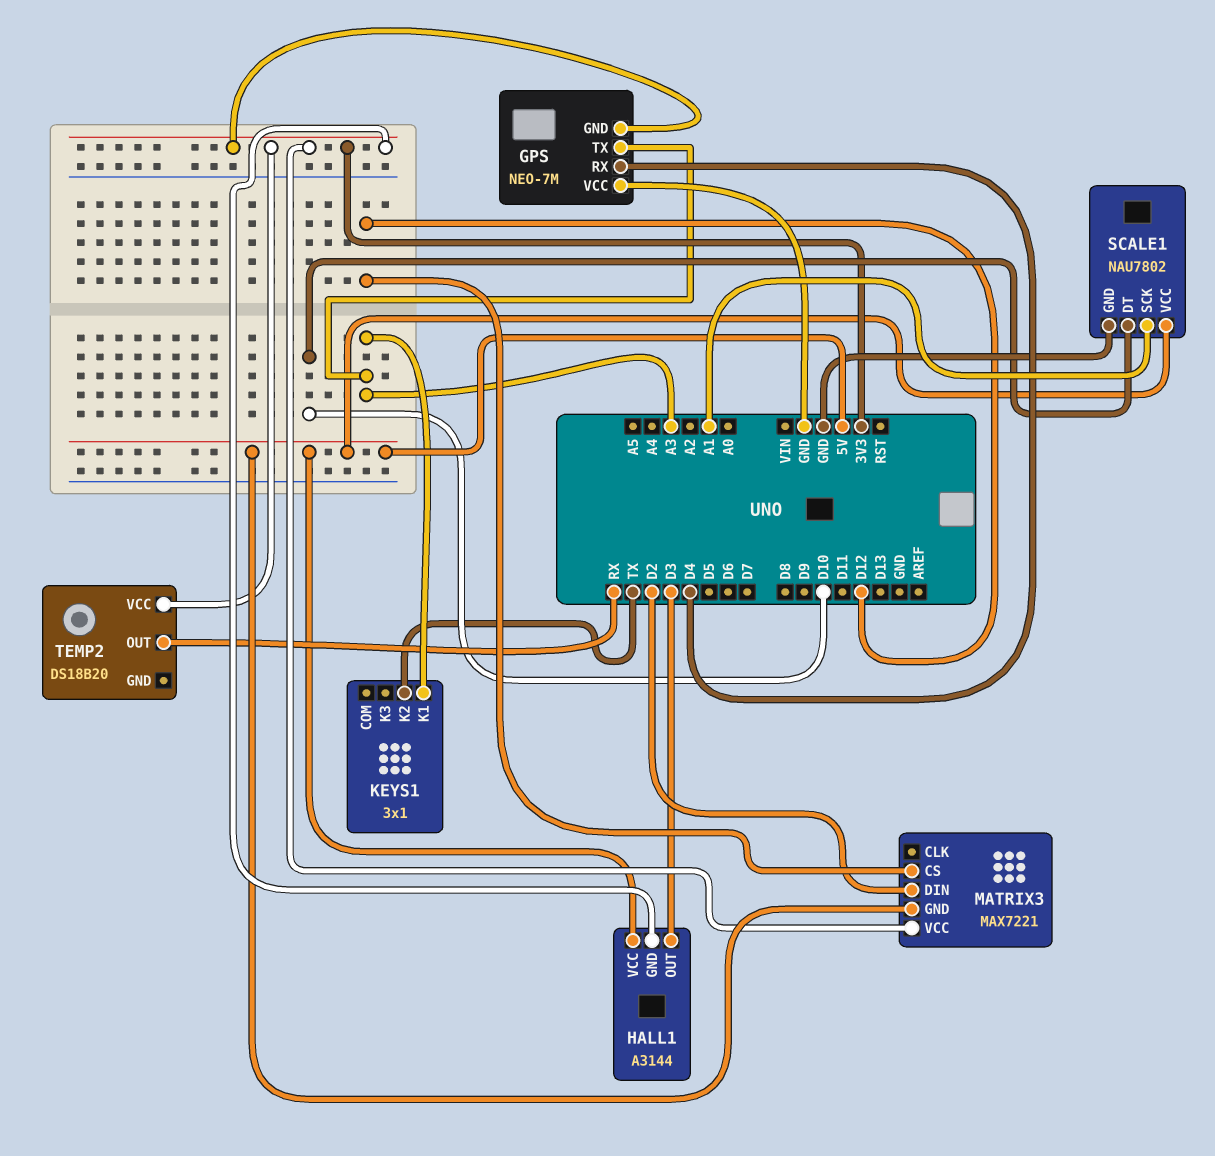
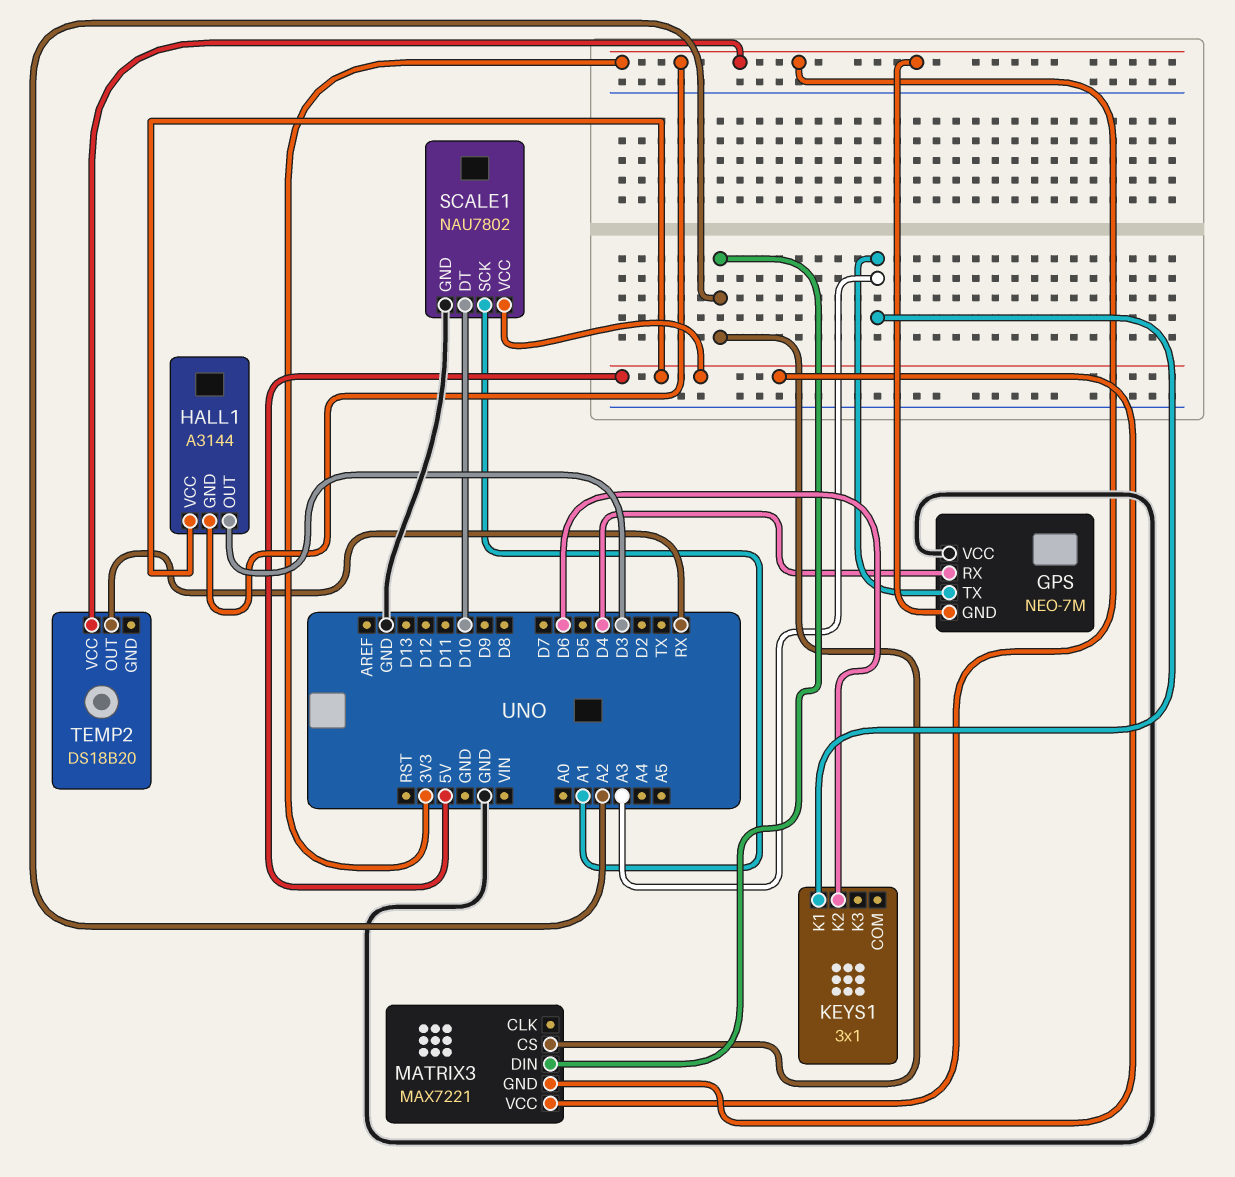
KEYS1 pin K2: TX -> D6
MATRIX3 pin CS: D12 -> A2
MATRIX3 pin DIN: D2 -> A2

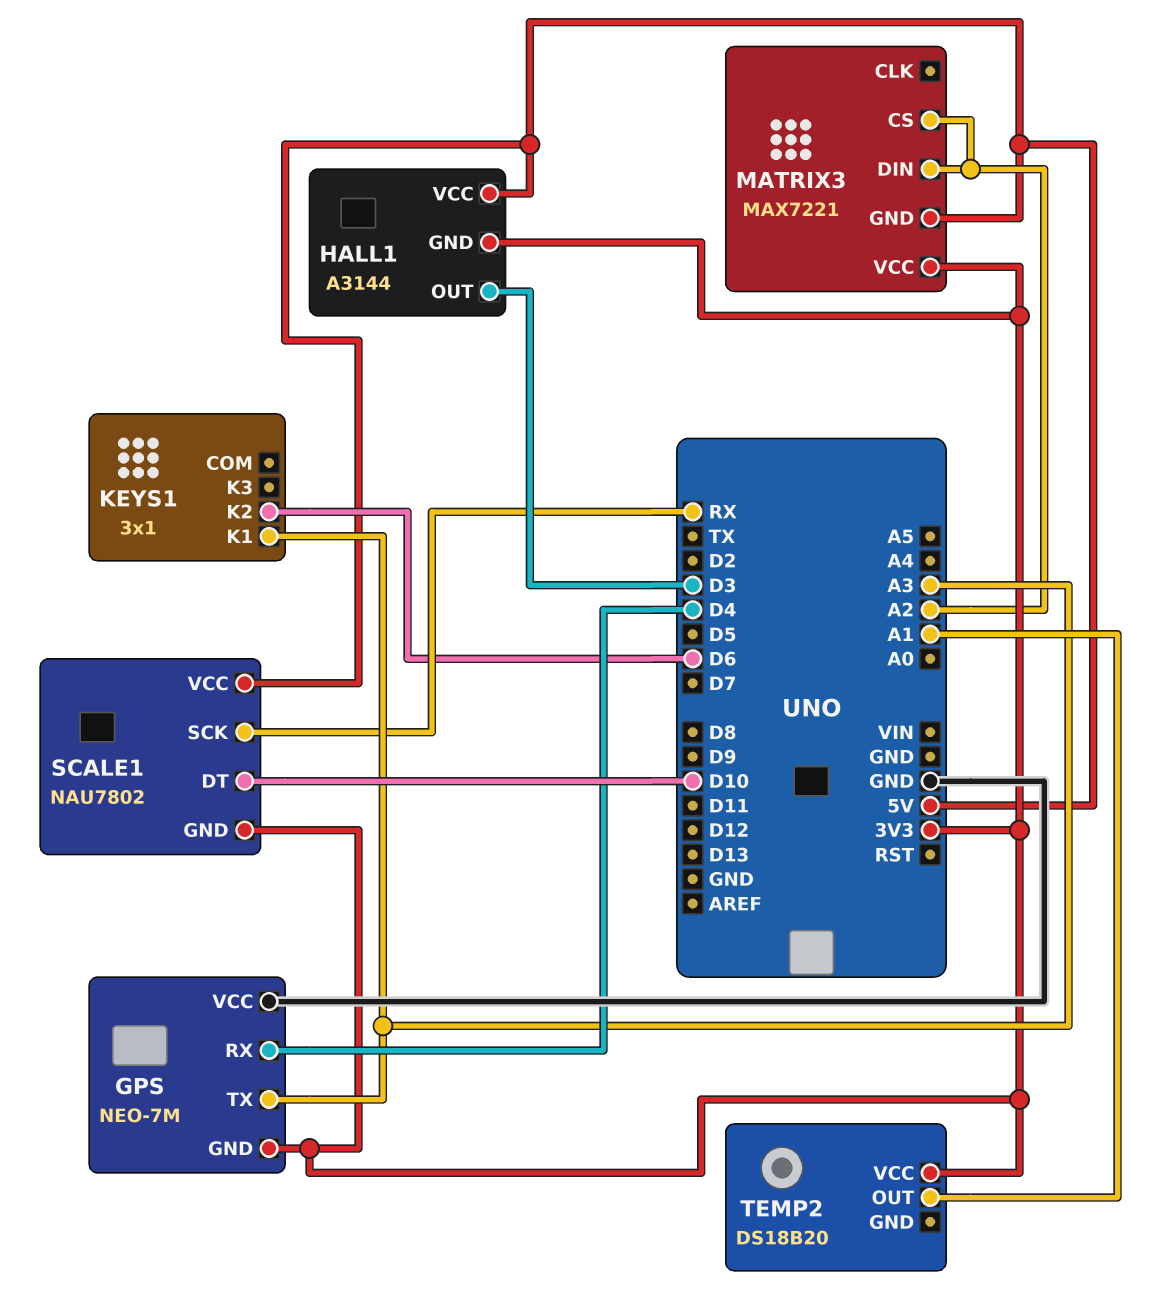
SCALE1 pin GND: GND -> 3V3
SCALE1 pin SCK: A1 -> RX
TEMP2 pin OUT: RX -> A1

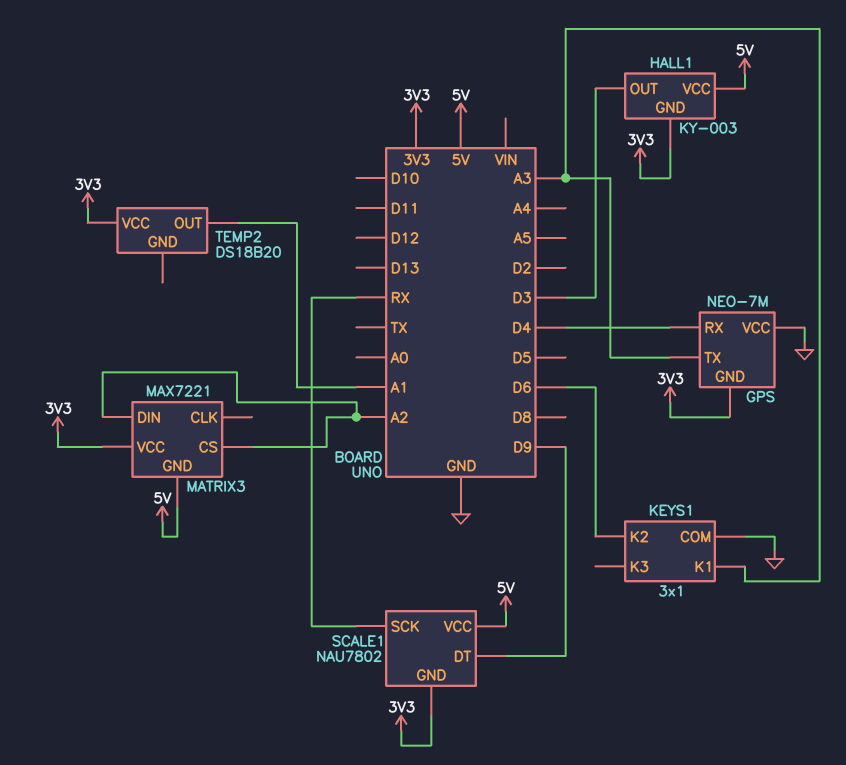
HALL1: A3144 -> KY-003
KEYS1 pin COM: none -> GND
SCALE1 pin DT: D10 -> D9

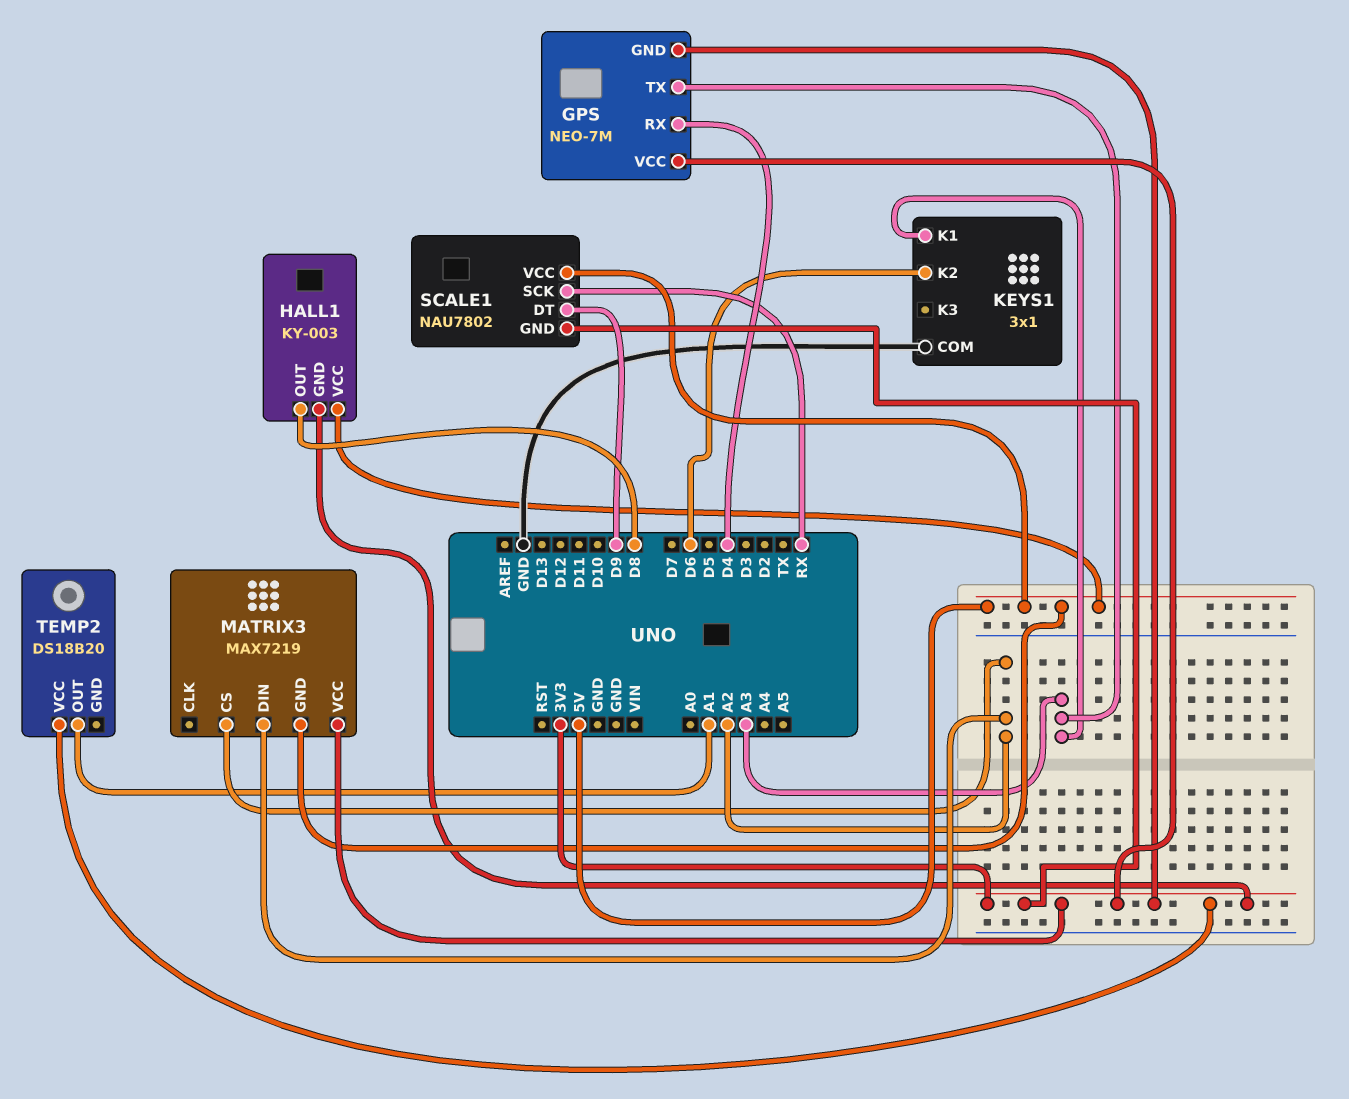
GPS pin VCC: GND -> 3V3
HALL1 pin OUT: D3 -> D8
MATRIX3: MAX7221 -> MAX7219

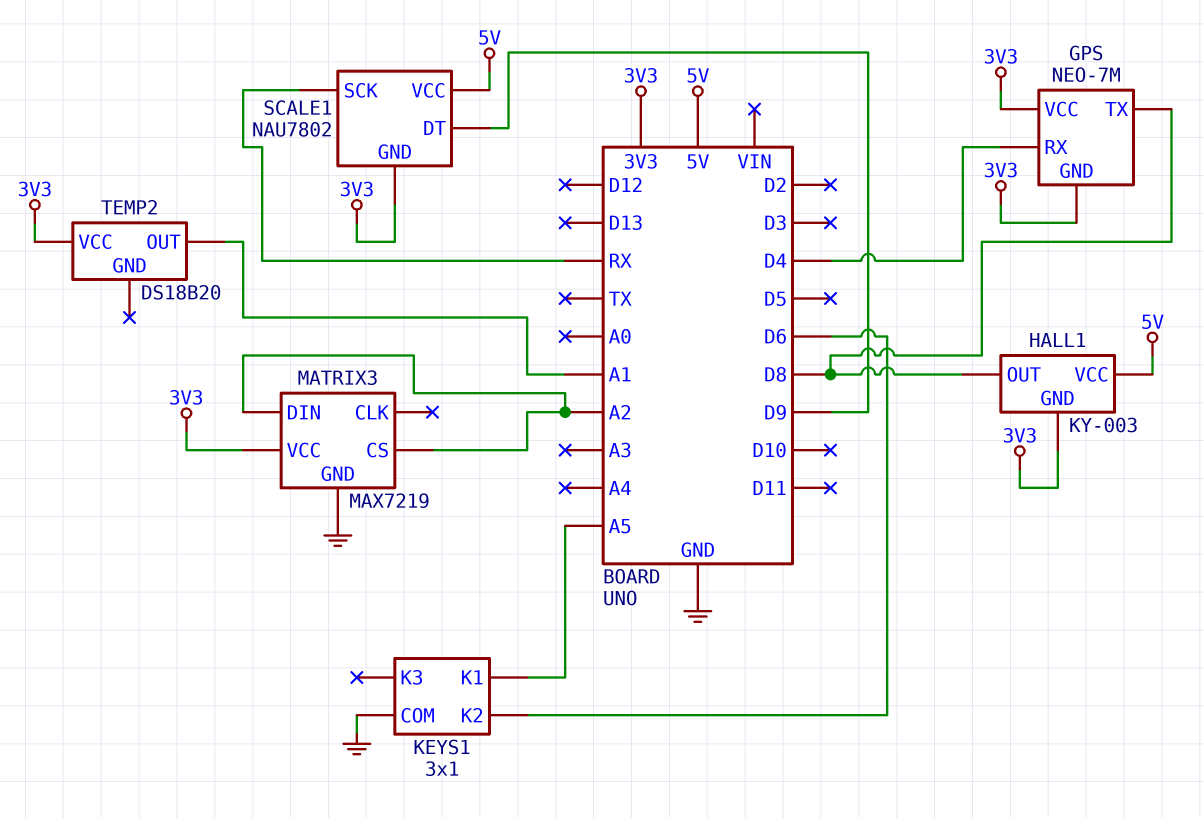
GPS pin TX: A3 -> D8
KEYS1 pin K1: A3 -> A5
MATRIX3 pin GND: 5V -> GND

